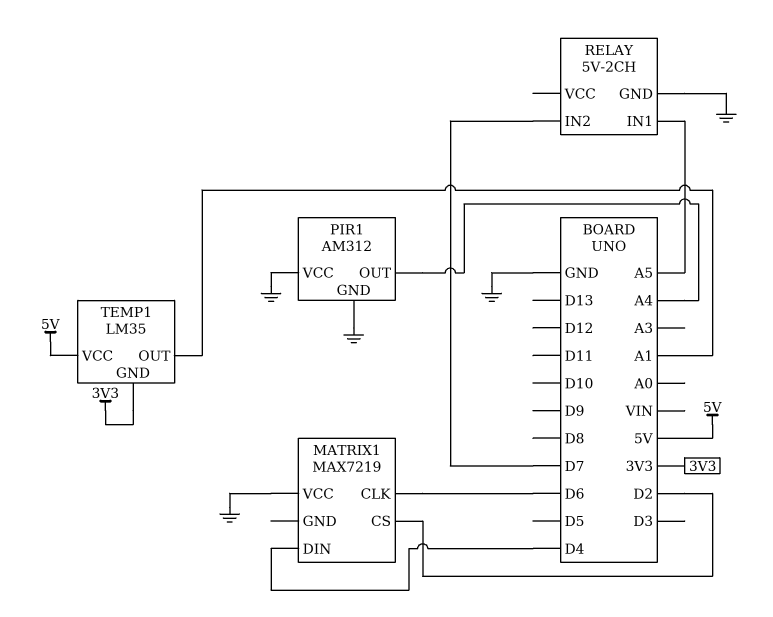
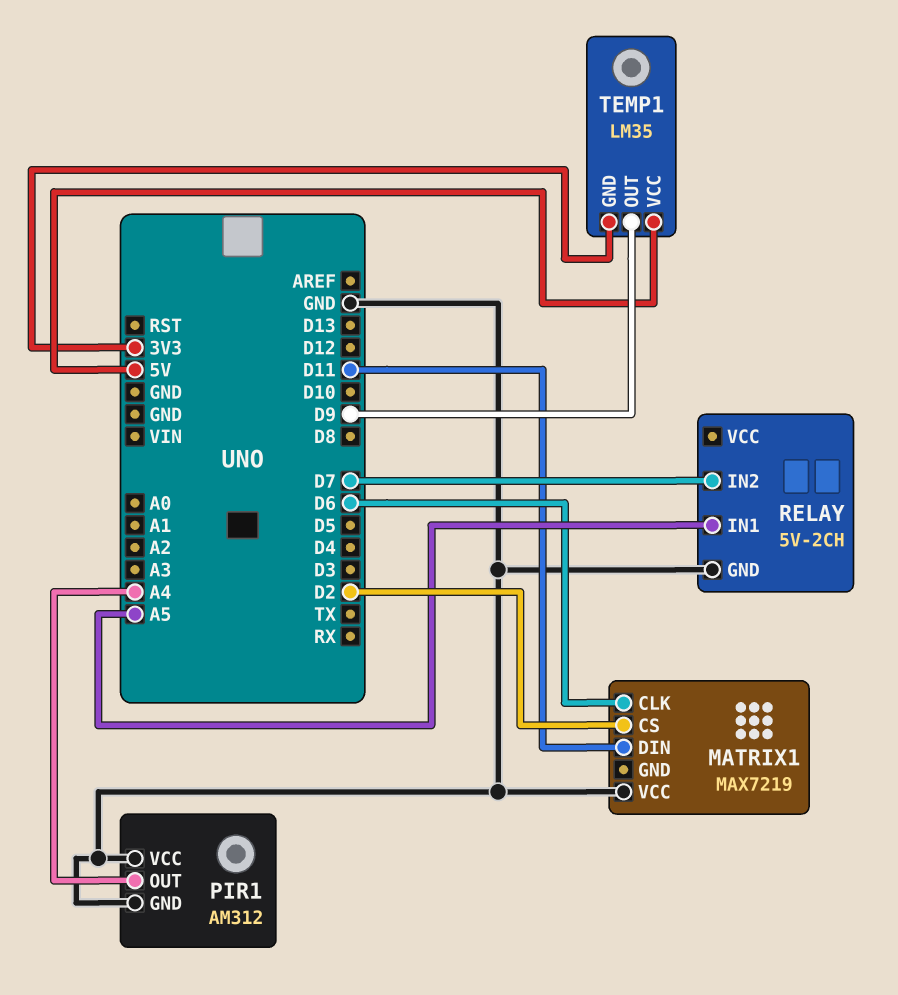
MATRIX1 pin DIN: D4 -> D11
TEMP1 pin OUT: A1 -> D9

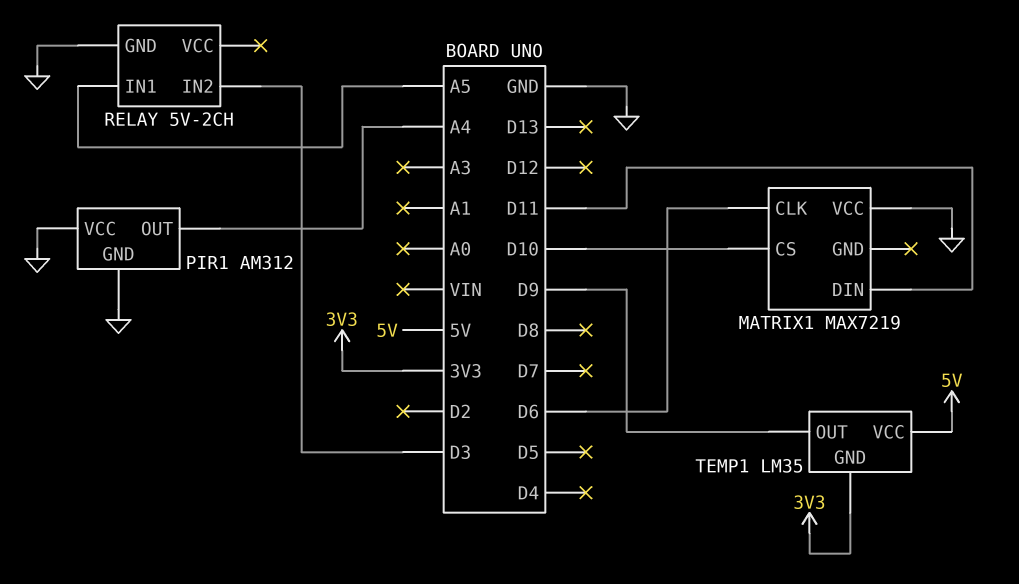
MATRIX1 pin CS: D2 -> D10
RELAY pin IN2: D7 -> D3

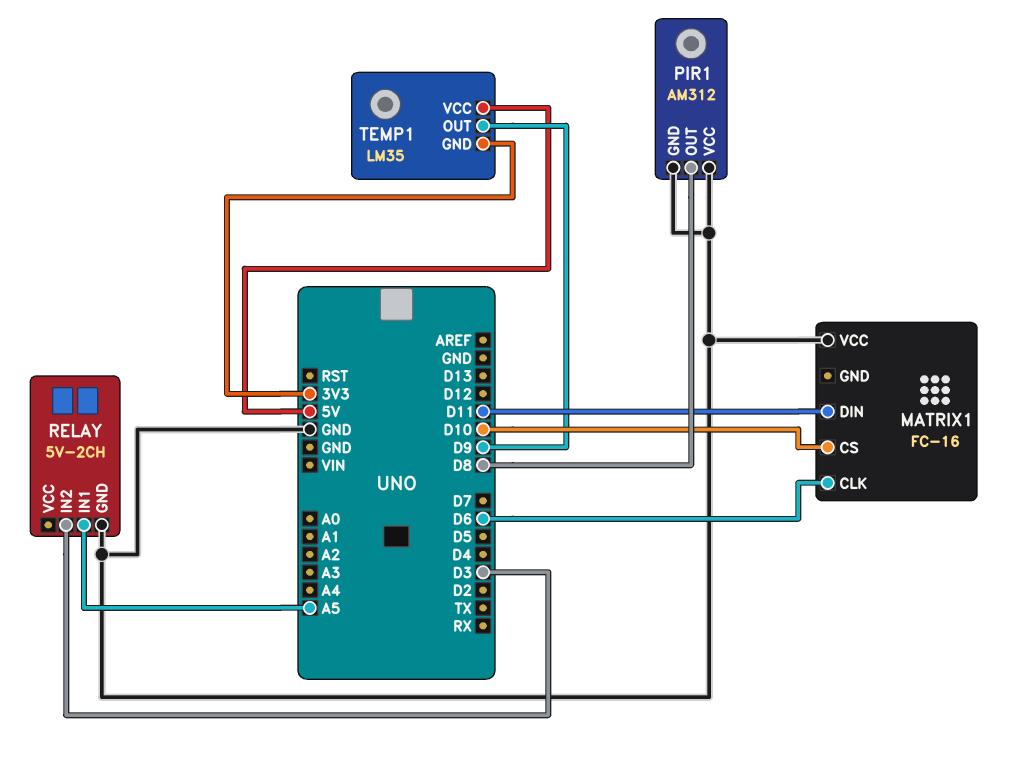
MATRIX1: MAX7219 -> FC-16
PIR1 pin OUT: A4 -> D8

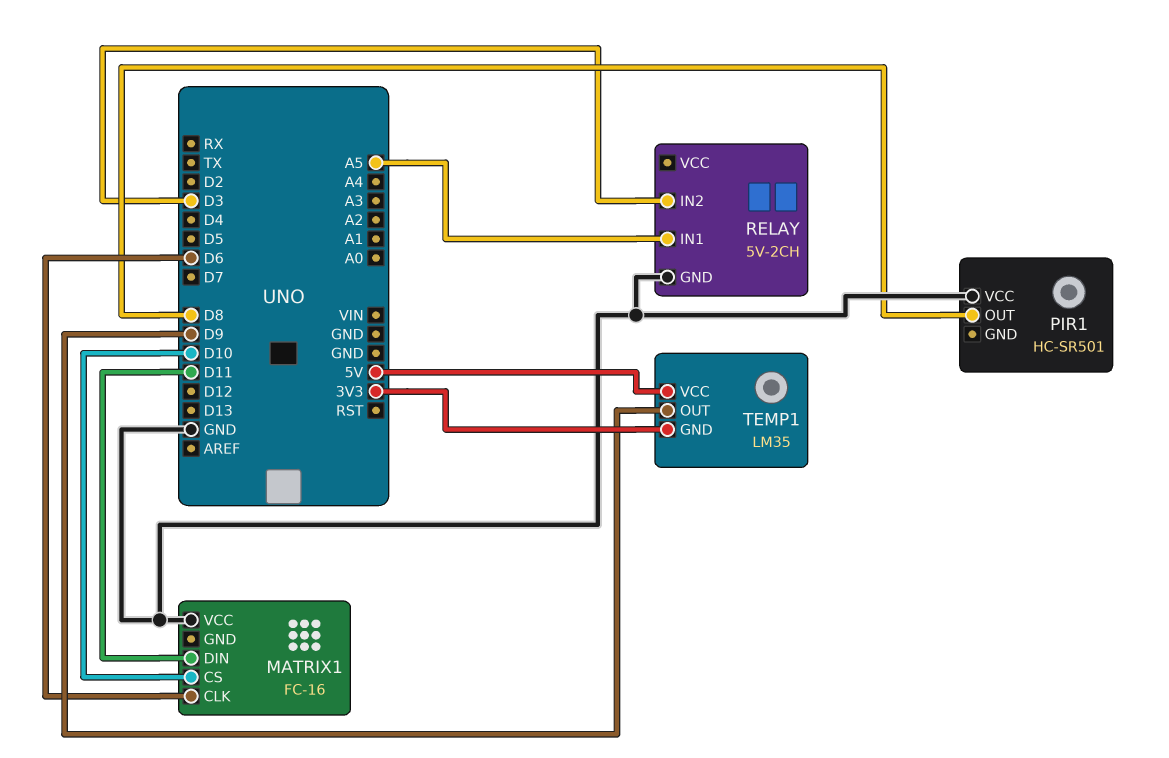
PIR1: AM312 -> HC-SR501
PIR1 pin GND: GND -> none

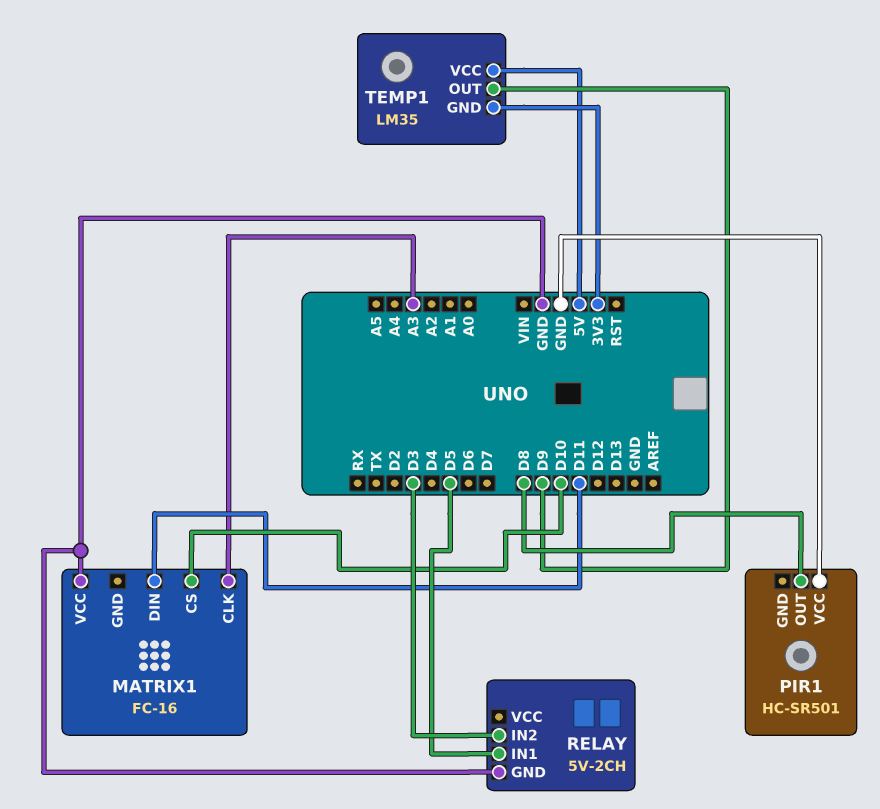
MATRIX1 pin CLK: D6 -> A3
RELAY pin IN1: A5 -> D5

